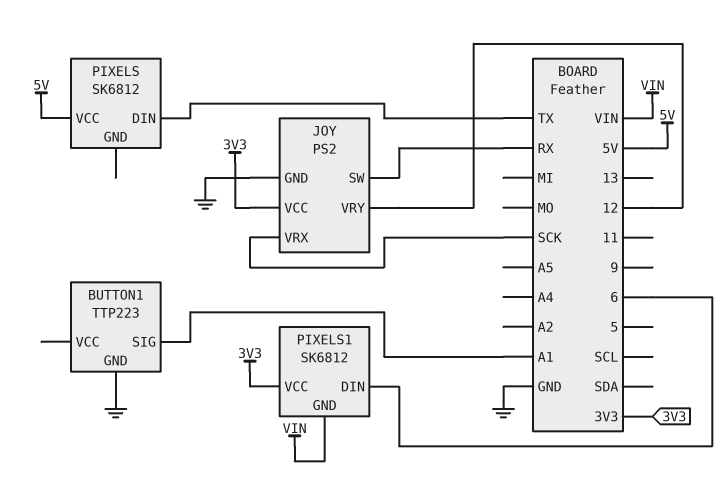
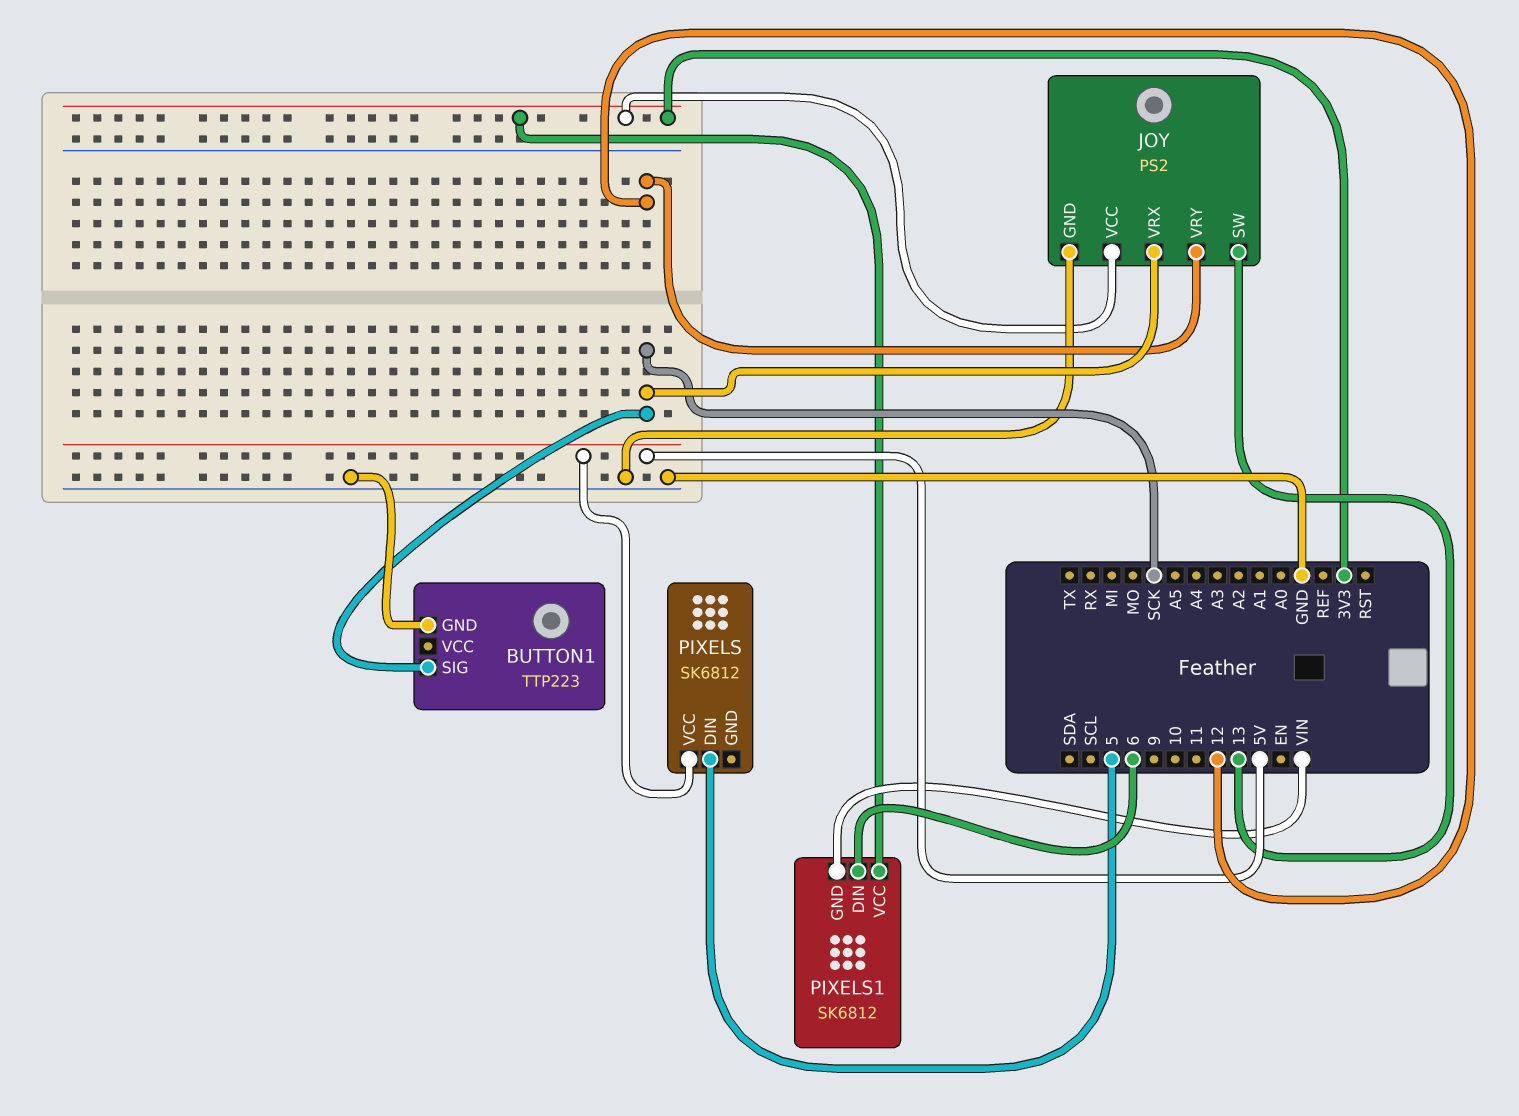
BUTTON1 pin SIG: A1 -> SCK
JOY pin SW: RX -> 13
PIXELS pin DIN: TX -> 5

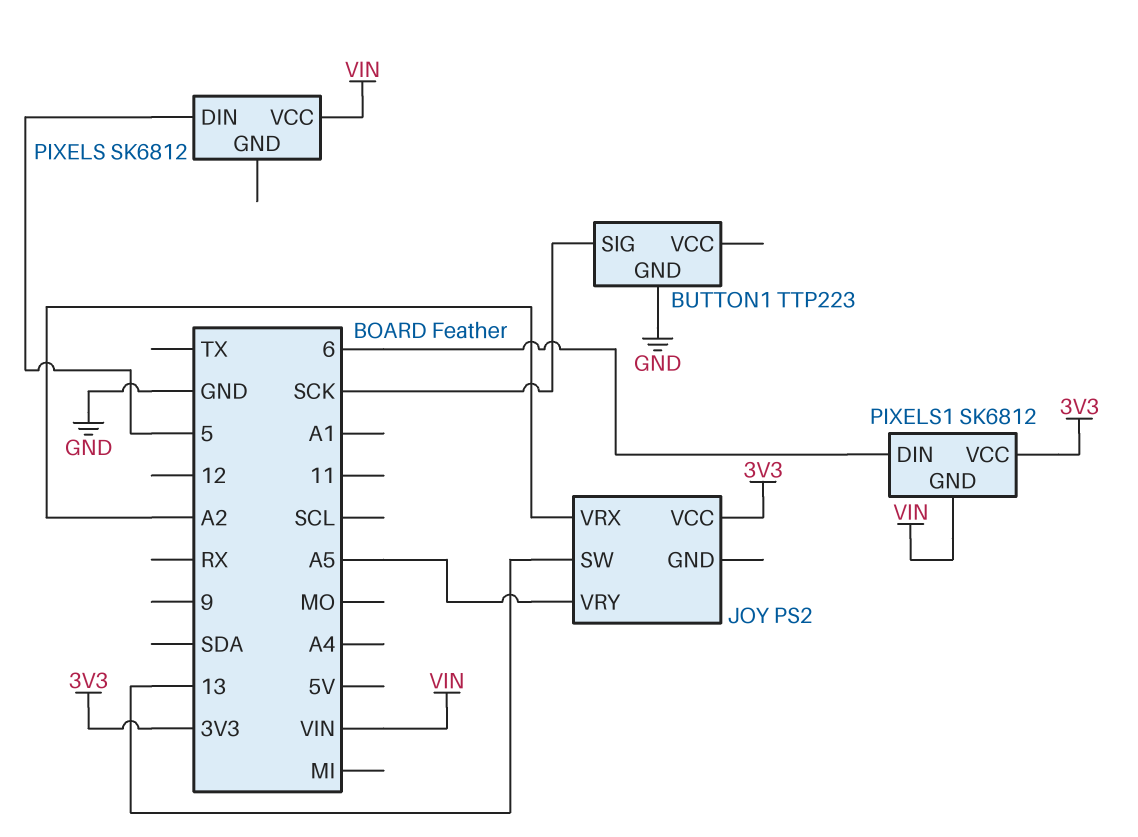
JOY pin GND: GND -> none
JOY pin VRX: SCK -> A2
JOY pin VRY: 12 -> A5
PIXELS pin VCC: 5V -> VIN

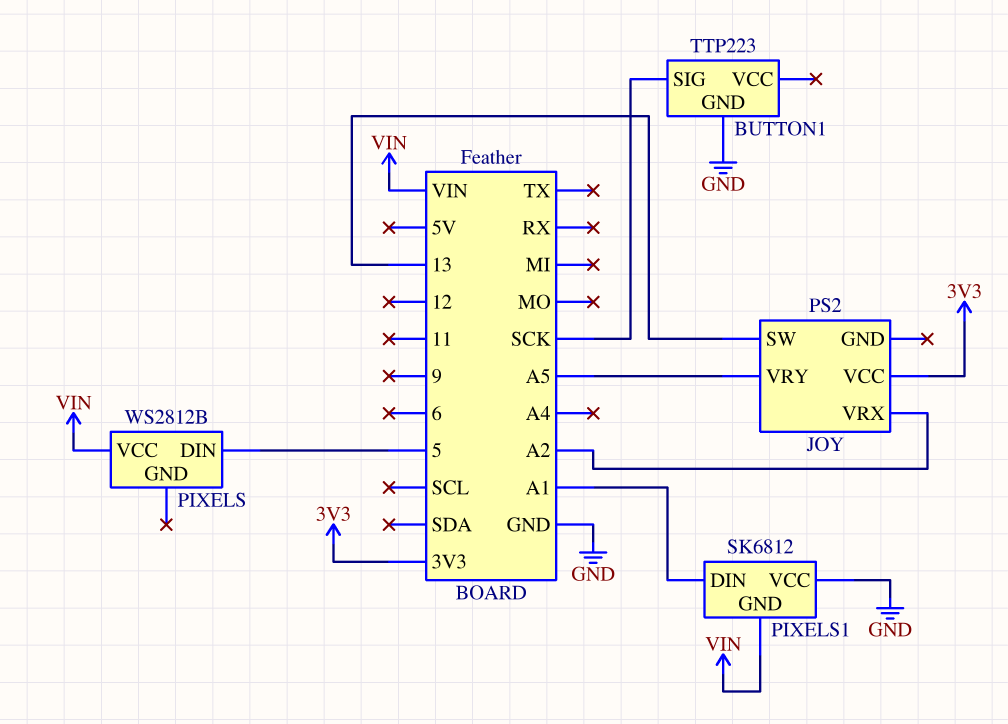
PIXELS: SK6812 -> WS2812B
PIXELS1 pin DIN: 6 -> A1
PIXELS1 pin VCC: 3V3 -> GND

